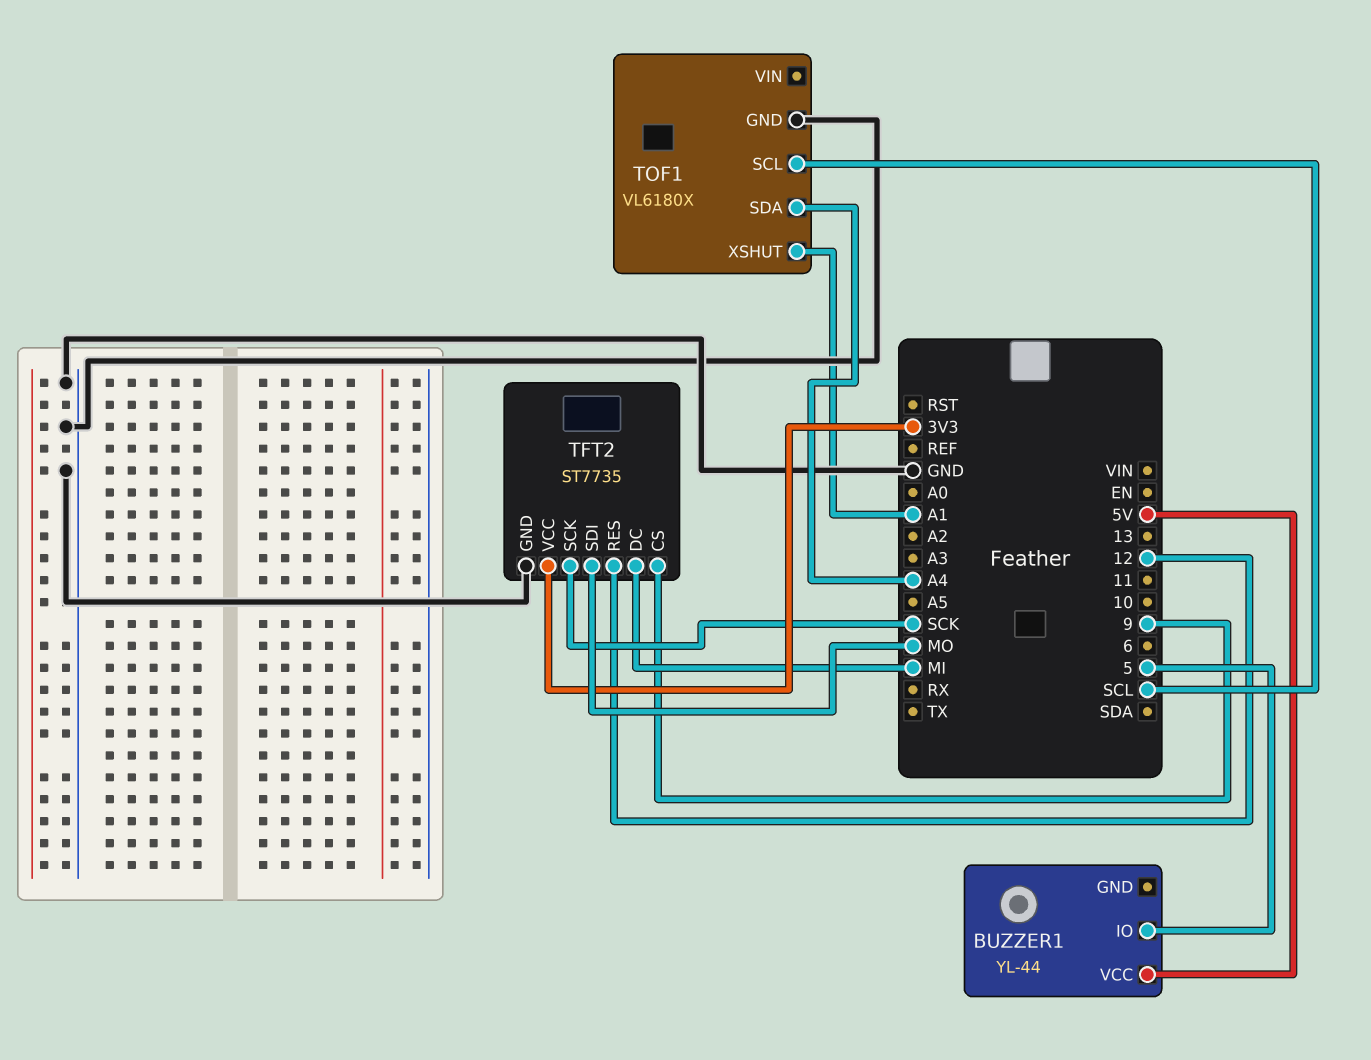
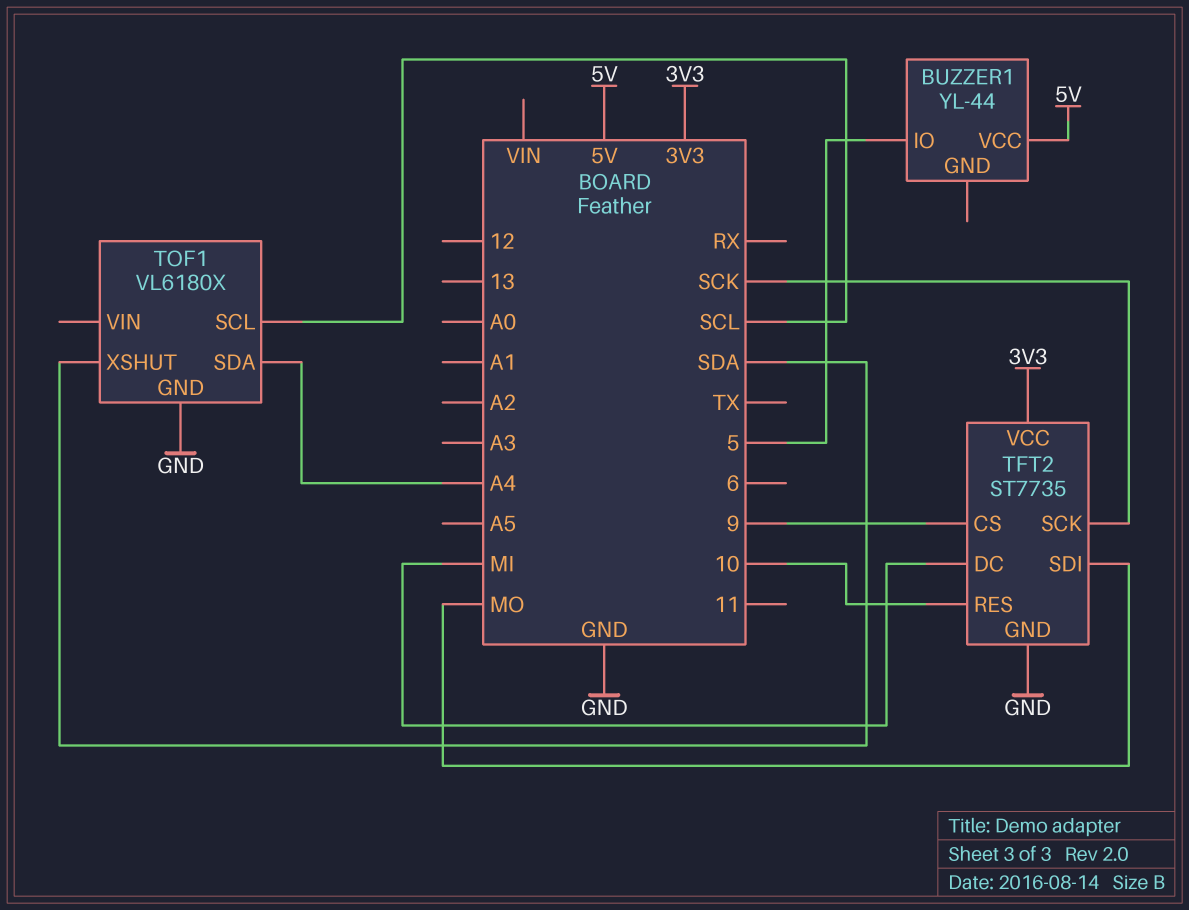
TFT2 pin RES: 12 -> 10
TOF1 pin XSHUT: A1 -> SDA

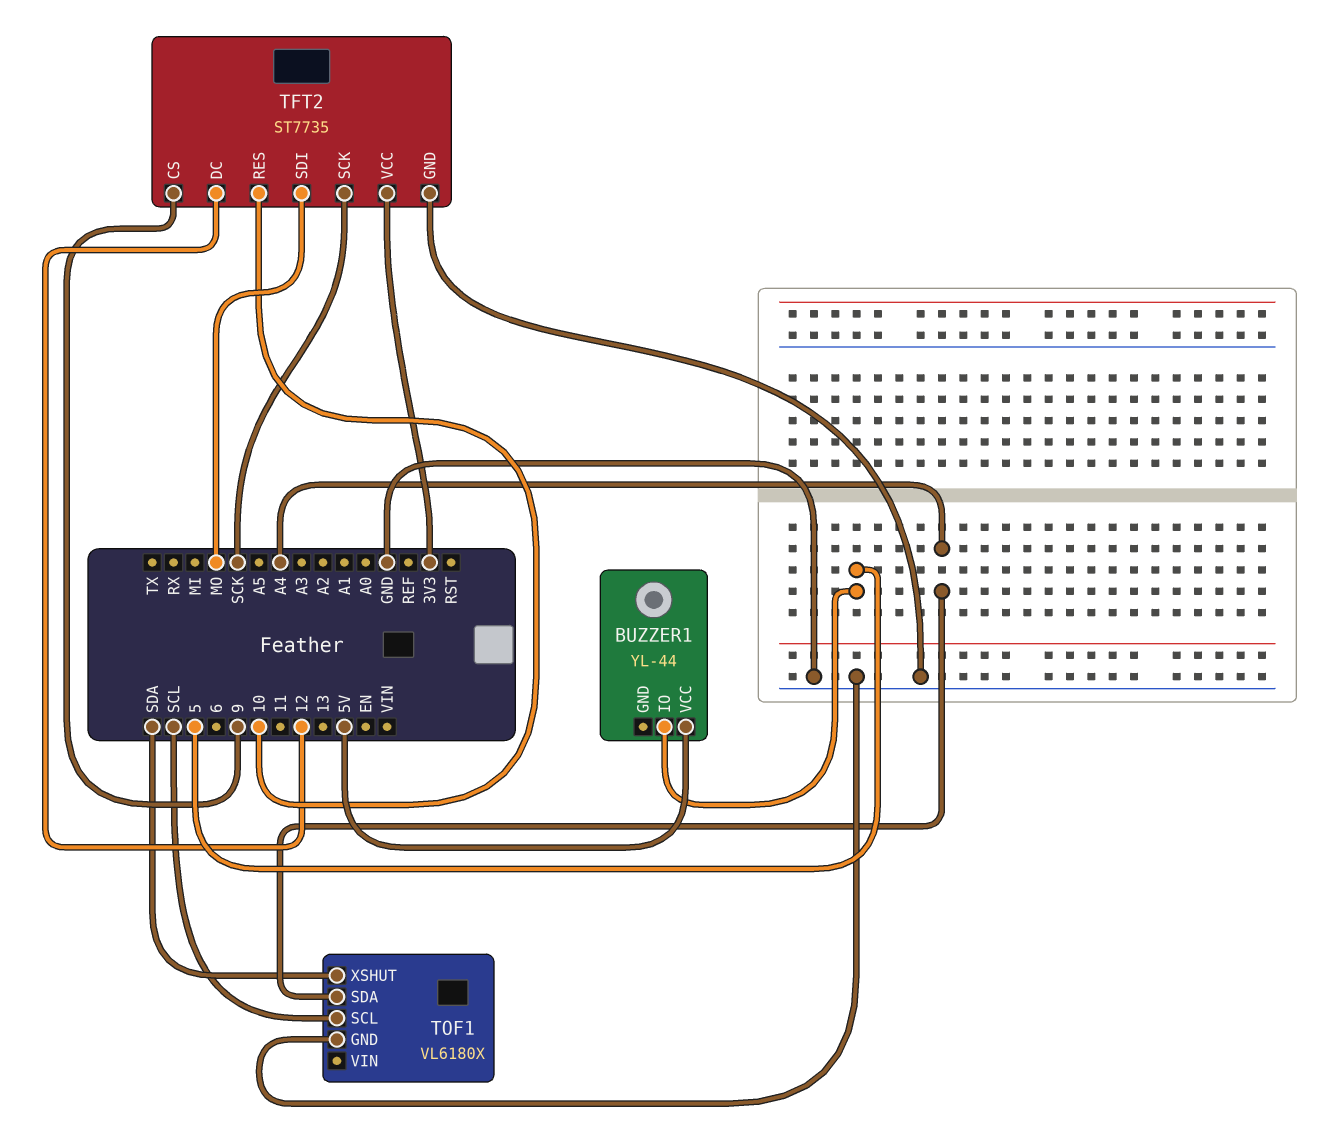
TFT2 pin DC: MI -> 12

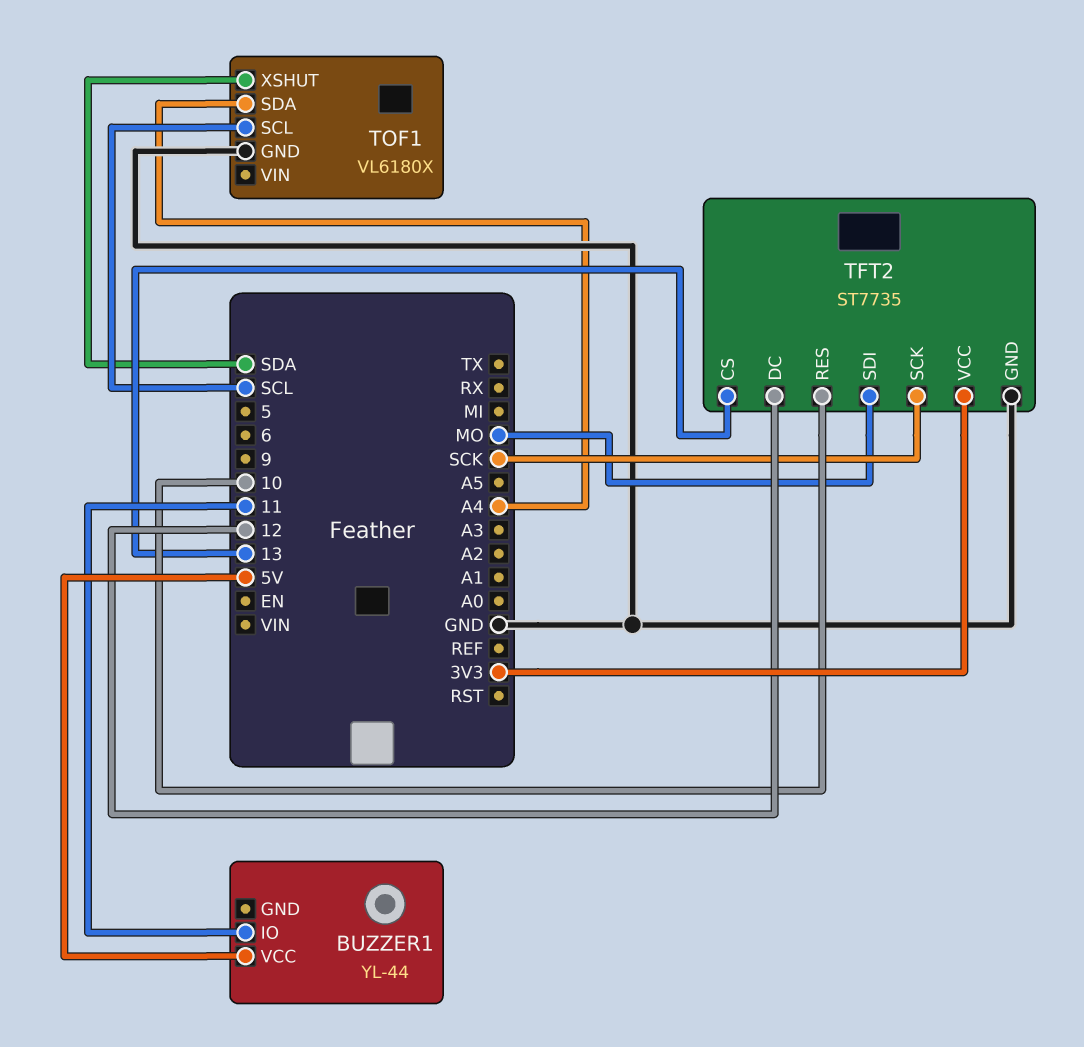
BUZZER1 pin IO: 5 -> 11
TFT2 pin CS: 9 -> 13

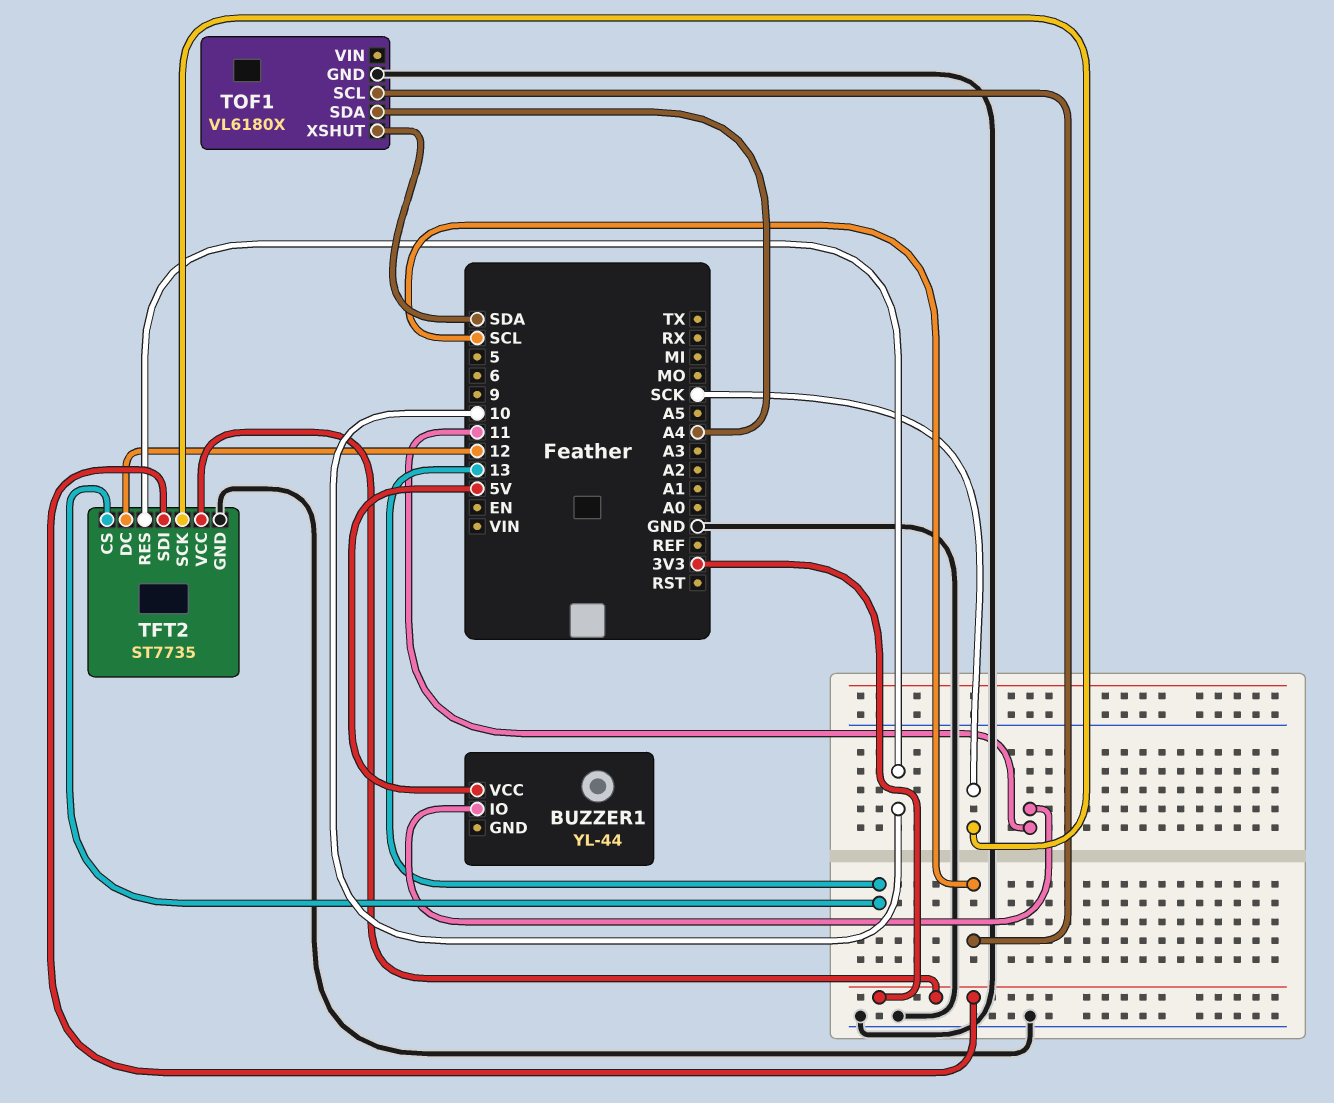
TFT2 pin SDI: MO -> 3V3

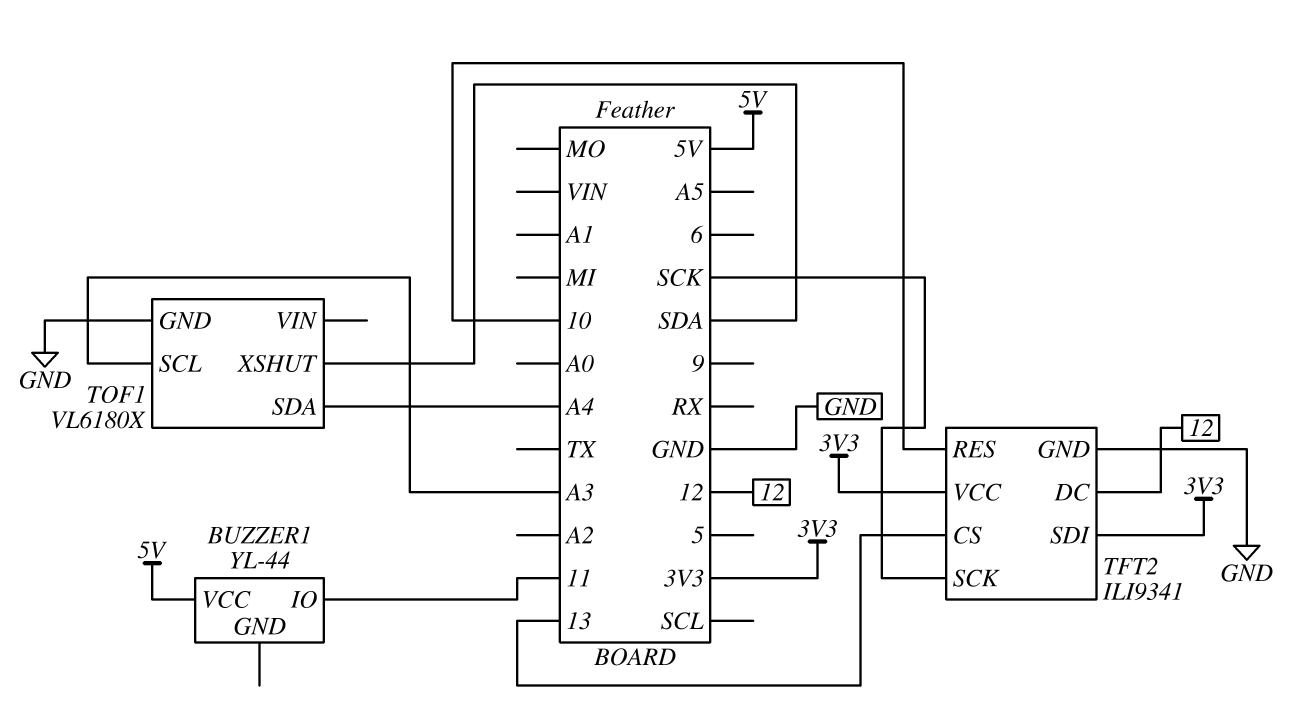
TFT2: ST7735 -> ILI9341
TOF1 pin SCL: SCL -> A3

